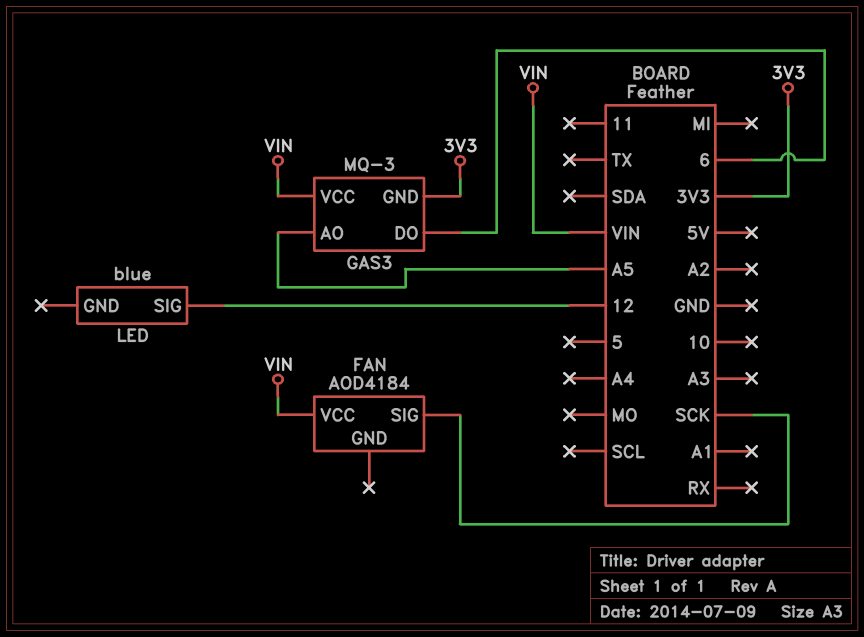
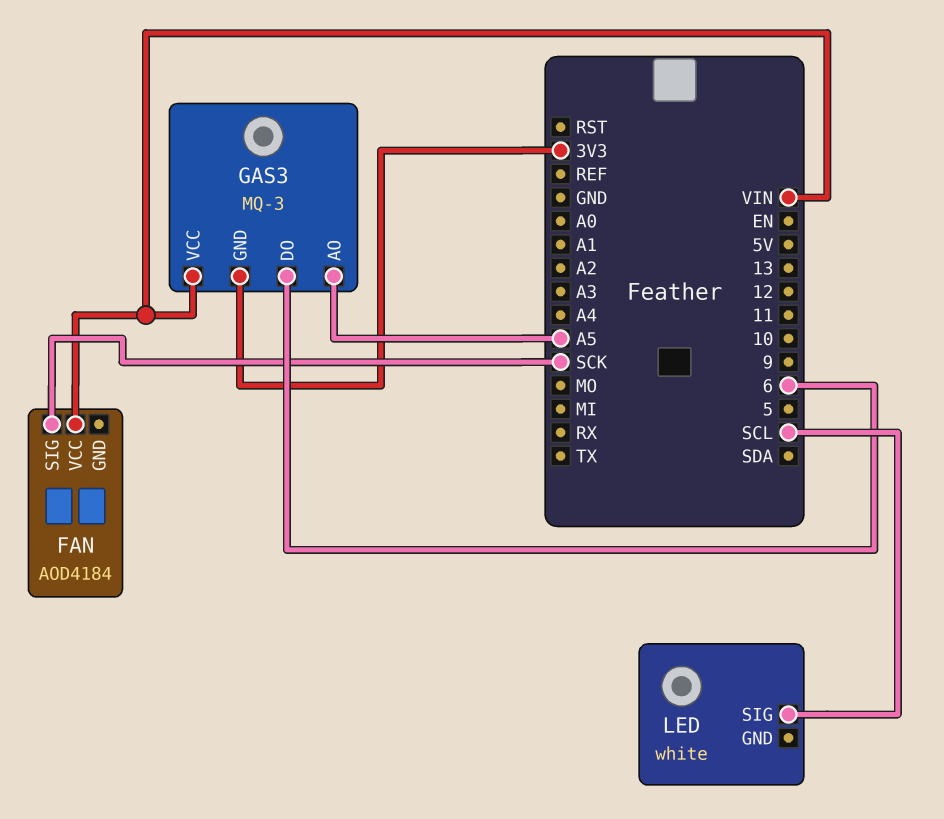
LED: blue -> white
LED pin SIG: 12 -> SCL

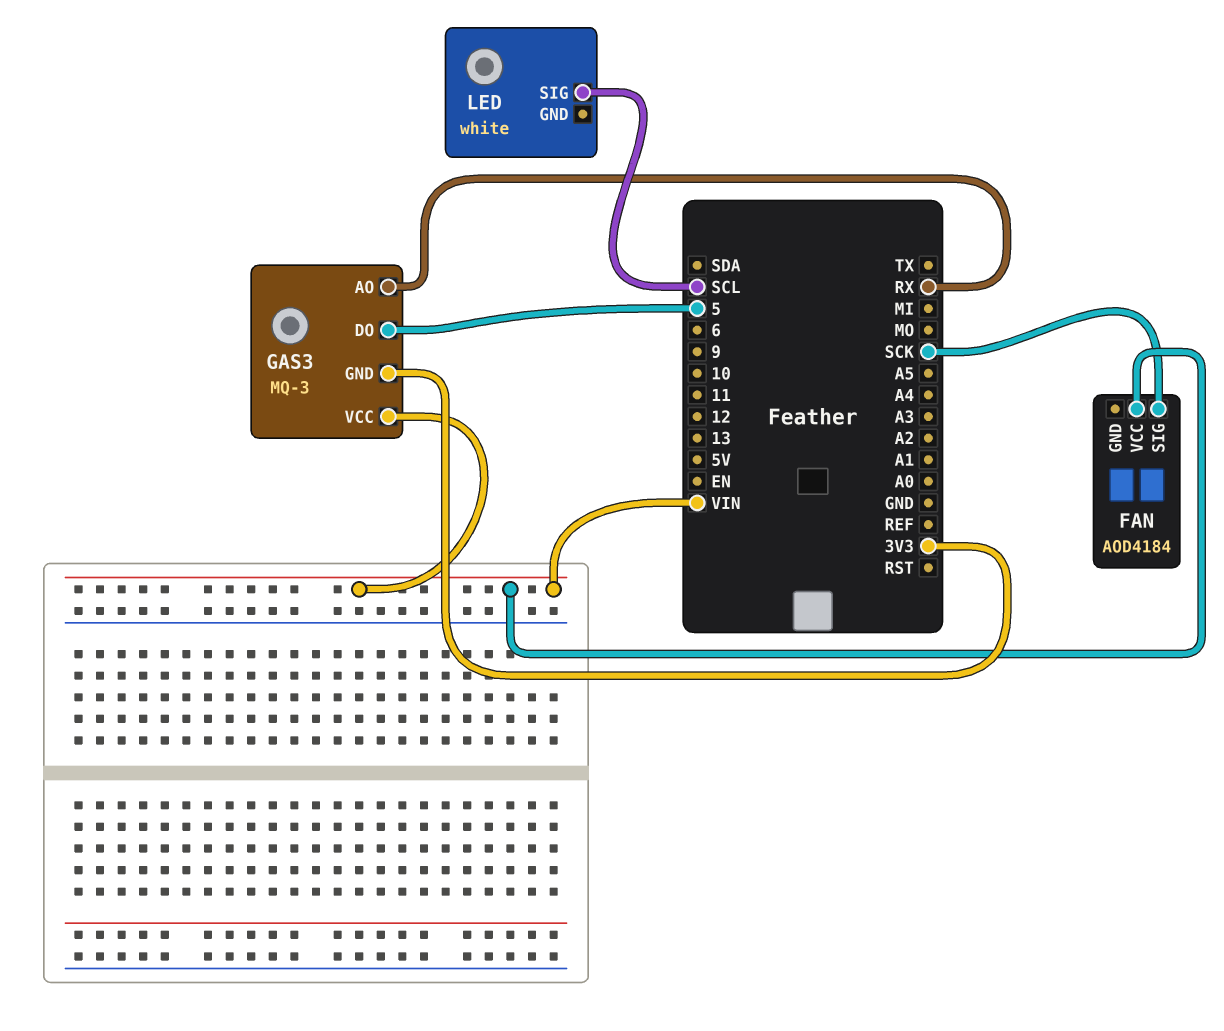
GAS3 pin AO: A5 -> RX
GAS3 pin DO: 6 -> 5

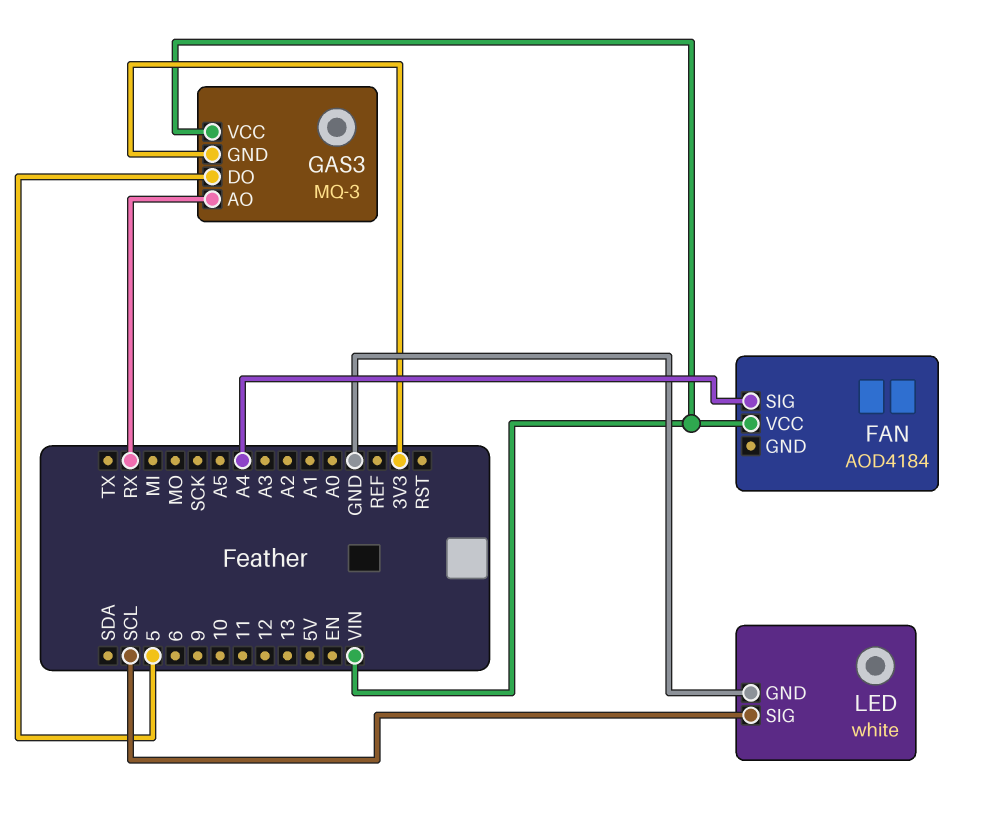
FAN pin SIG: SCK -> A4
LED pin GND: none -> GND

